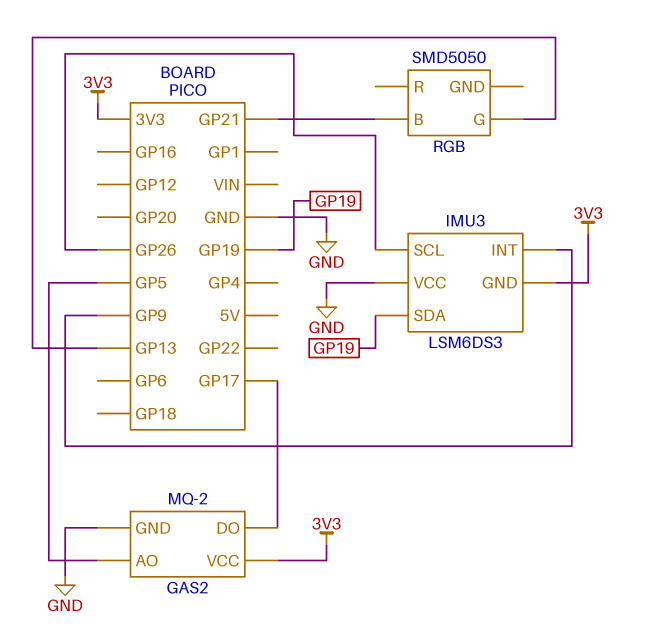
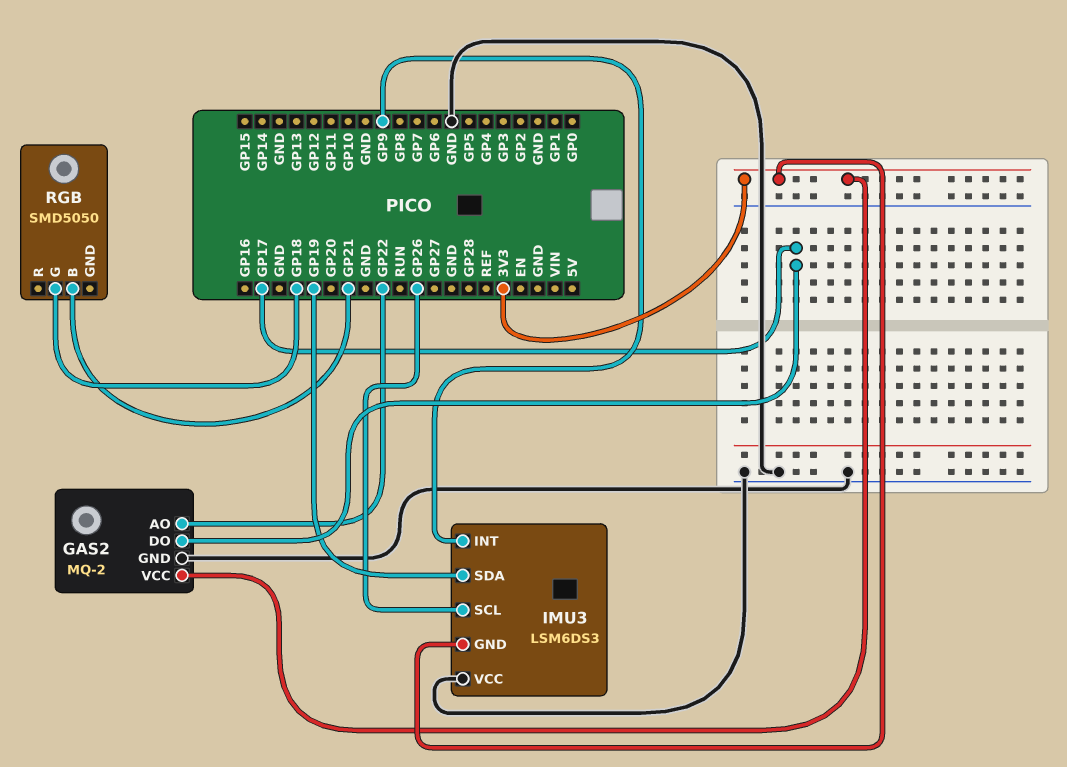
GAS2 pin AO: GP5 -> GP22
RGB pin G: GP13 -> GP18

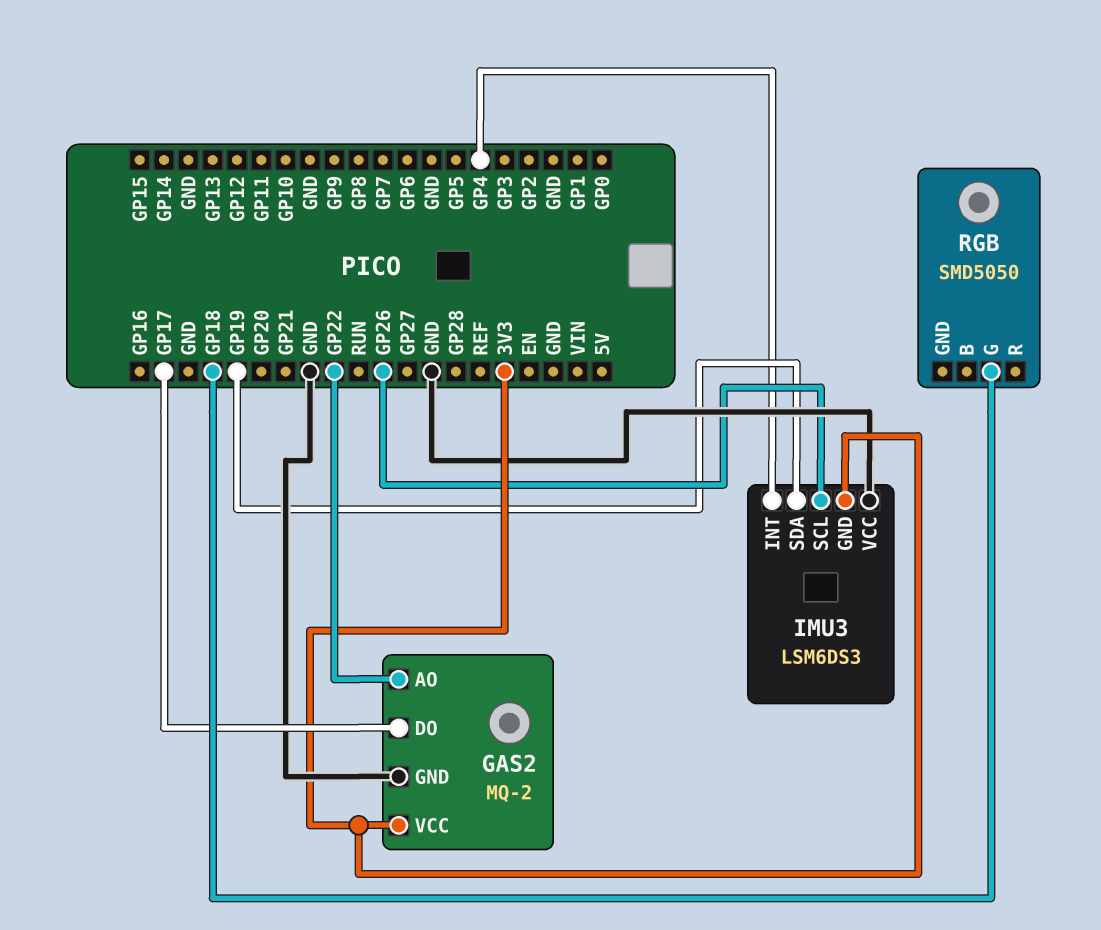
IMU3 pin INT: GP9 -> GP4
RGB pin B: GP21 -> none

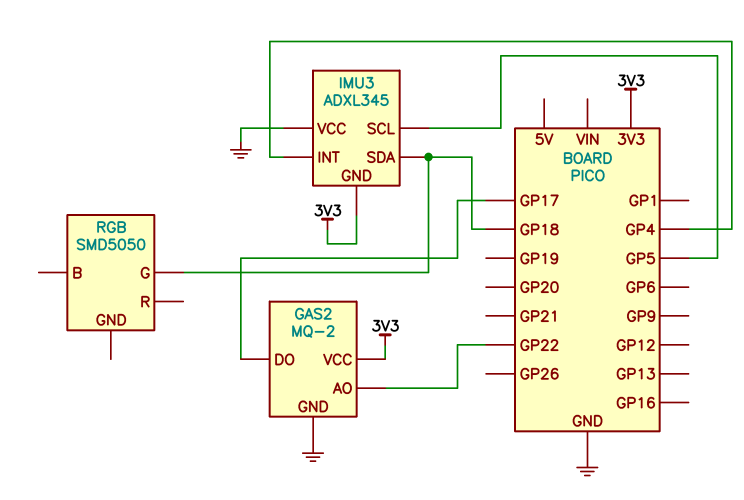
IMU3: LSM6DS3 -> ADXL345
IMU3 pin SCL: GP26 -> GP5
IMU3 pin SDA: GP19 -> GP18

